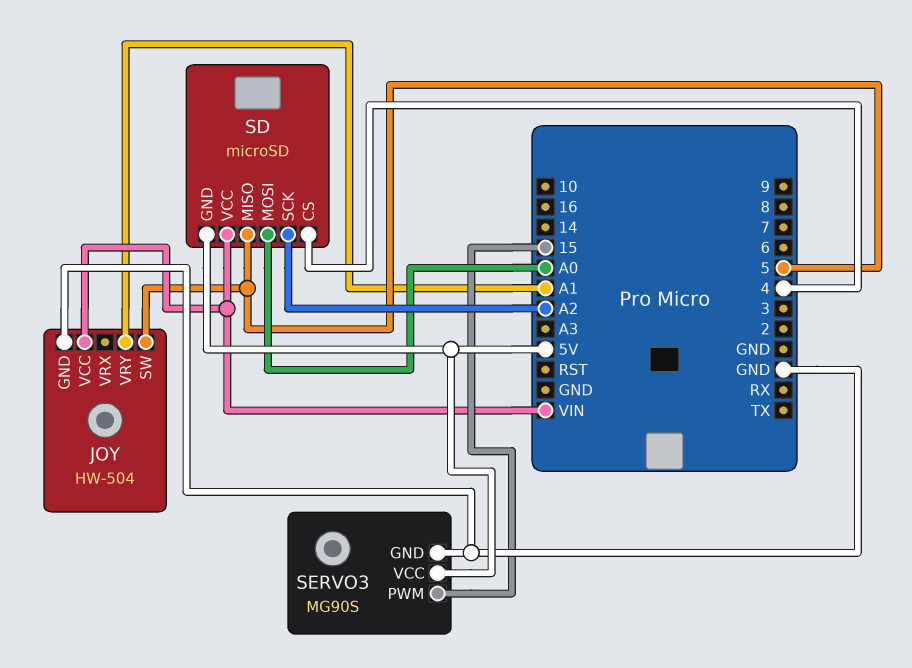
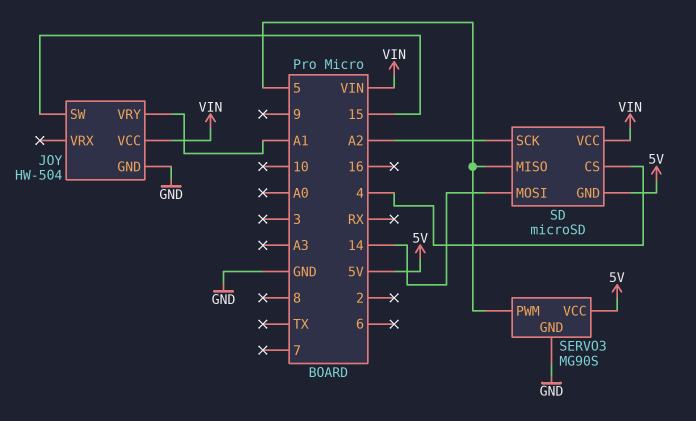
JOY pin SW: 5 -> 15
SD pin MOSI: A0 -> 14
SERVO3 pin PWM: 15 -> 5

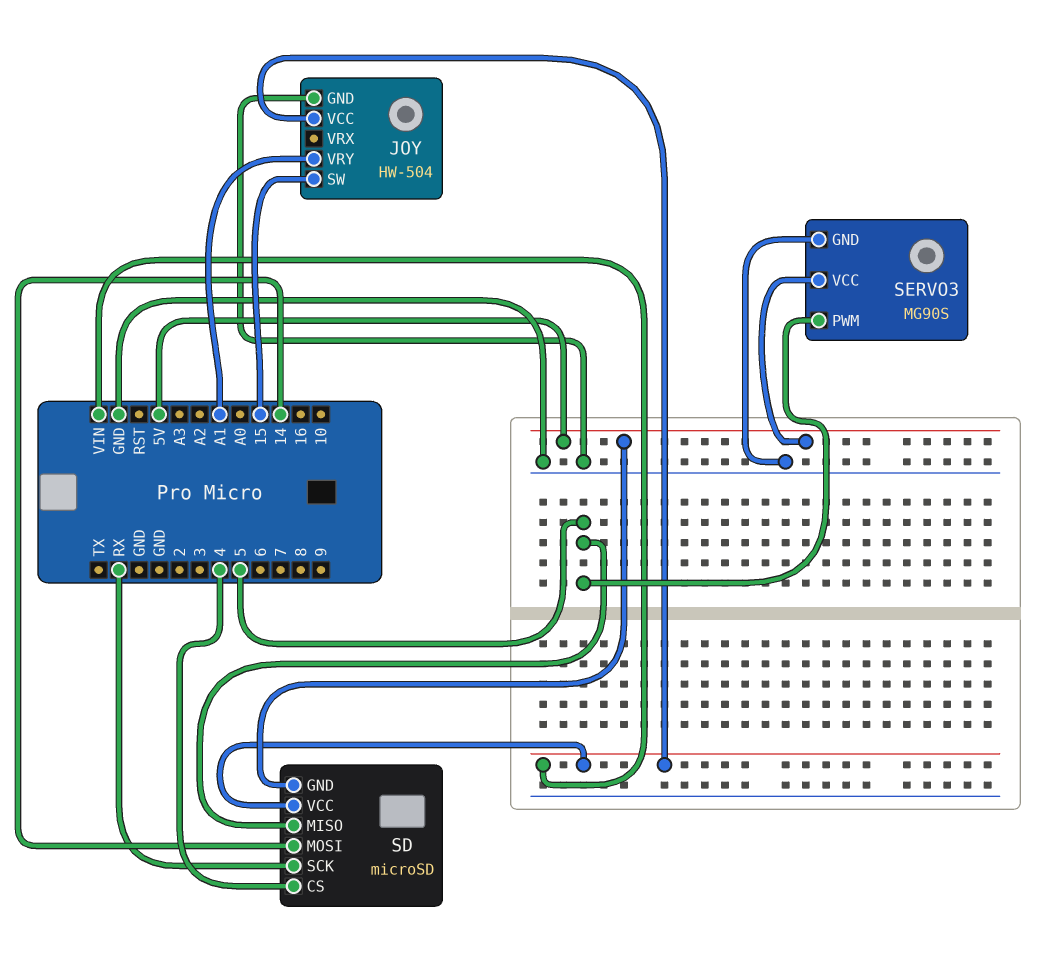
SD pin SCK: A2 -> RX

